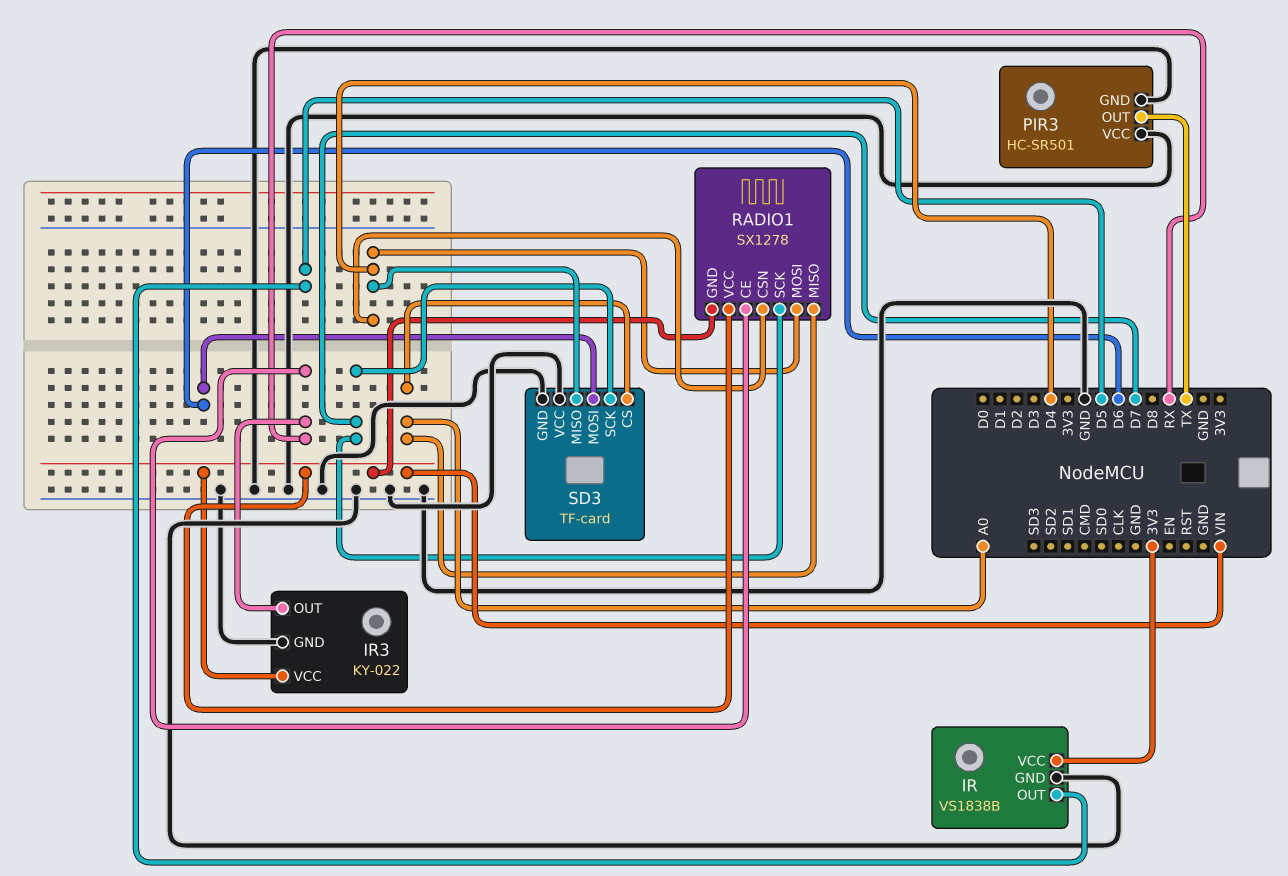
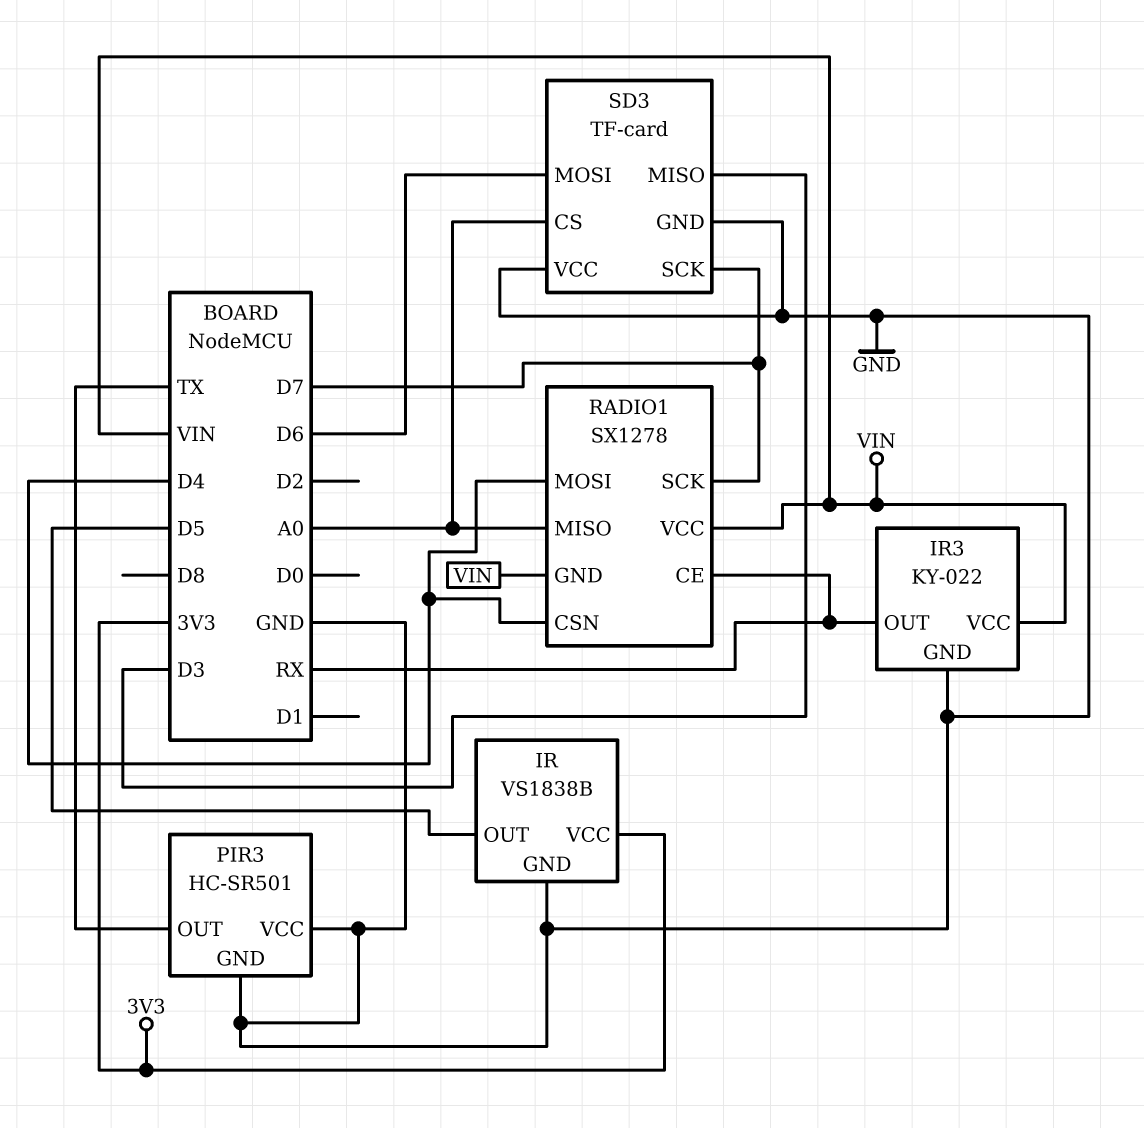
SD3 pin MISO: D4 -> D3

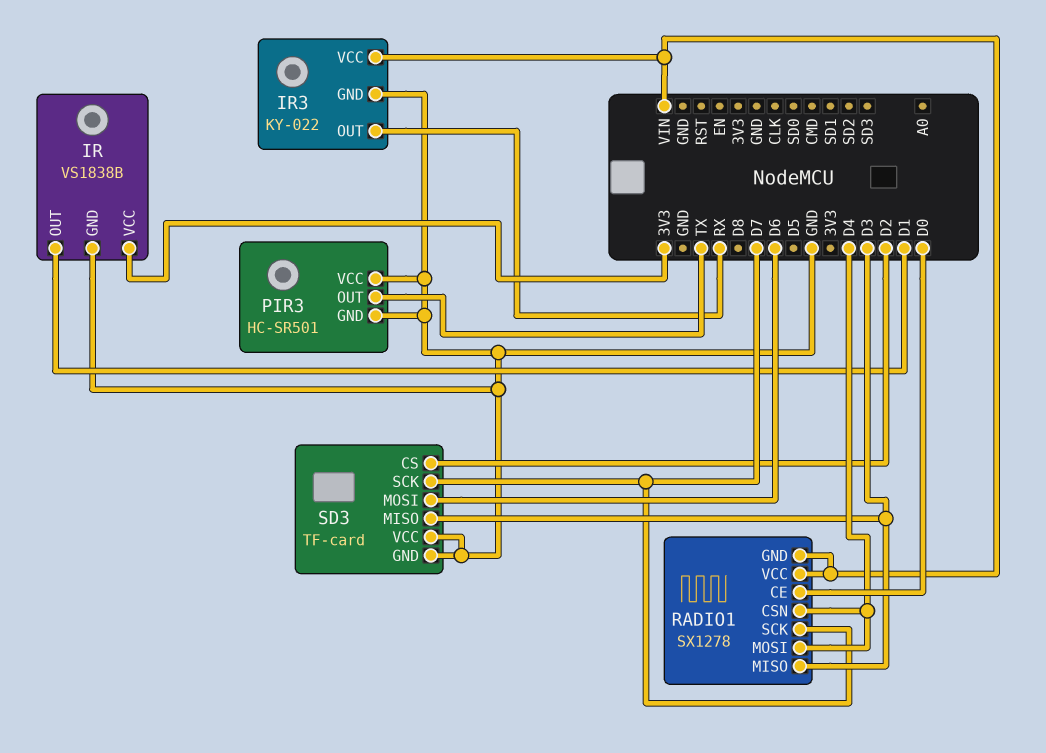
IR pin OUT: D5 -> D1
RADIO1 pin CE: RX -> D0
RADIO1 pin MISO: A0 -> D3
SD3 pin CS: A0 -> D2

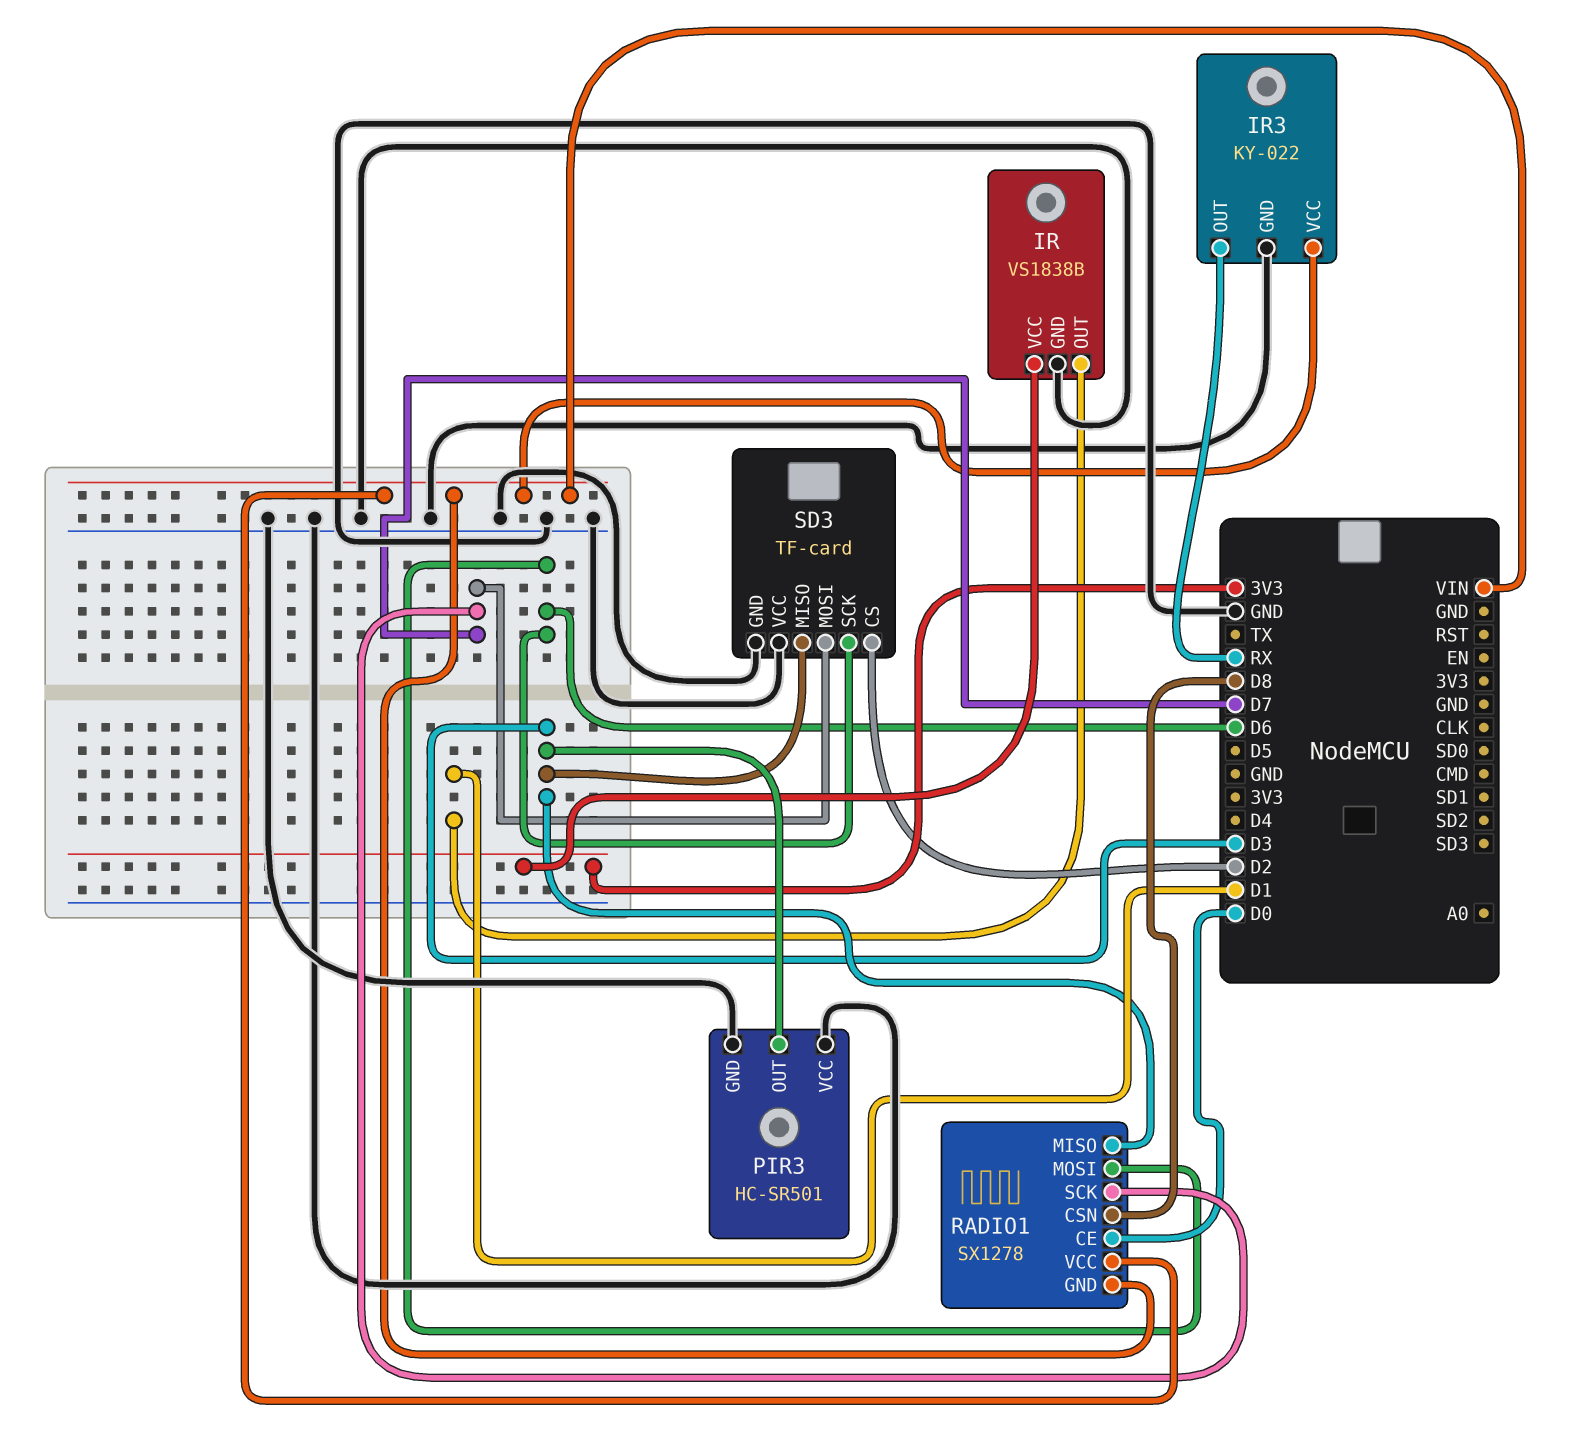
PIR3 pin OUT: TX -> D3
RADIO1 pin CSN: D4 -> D8
RADIO1 pin MOSI: D4 -> D6
SD3 pin MOSI: D6 -> D7
SD3 pin SCK: D7 -> D6

